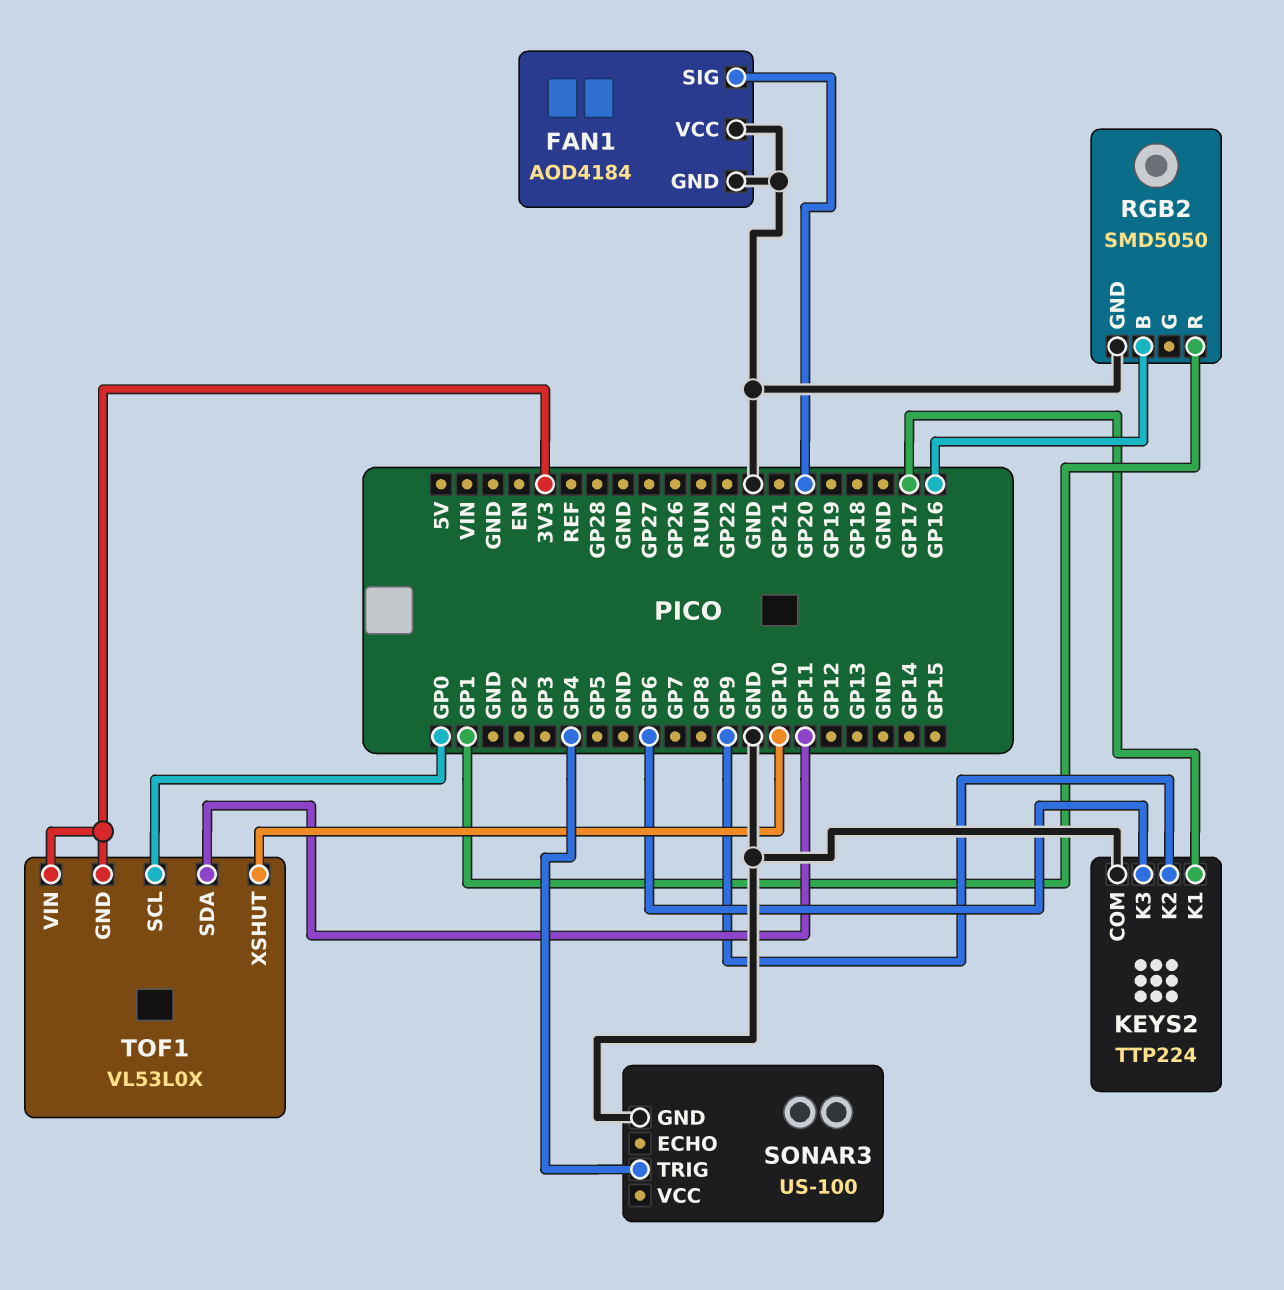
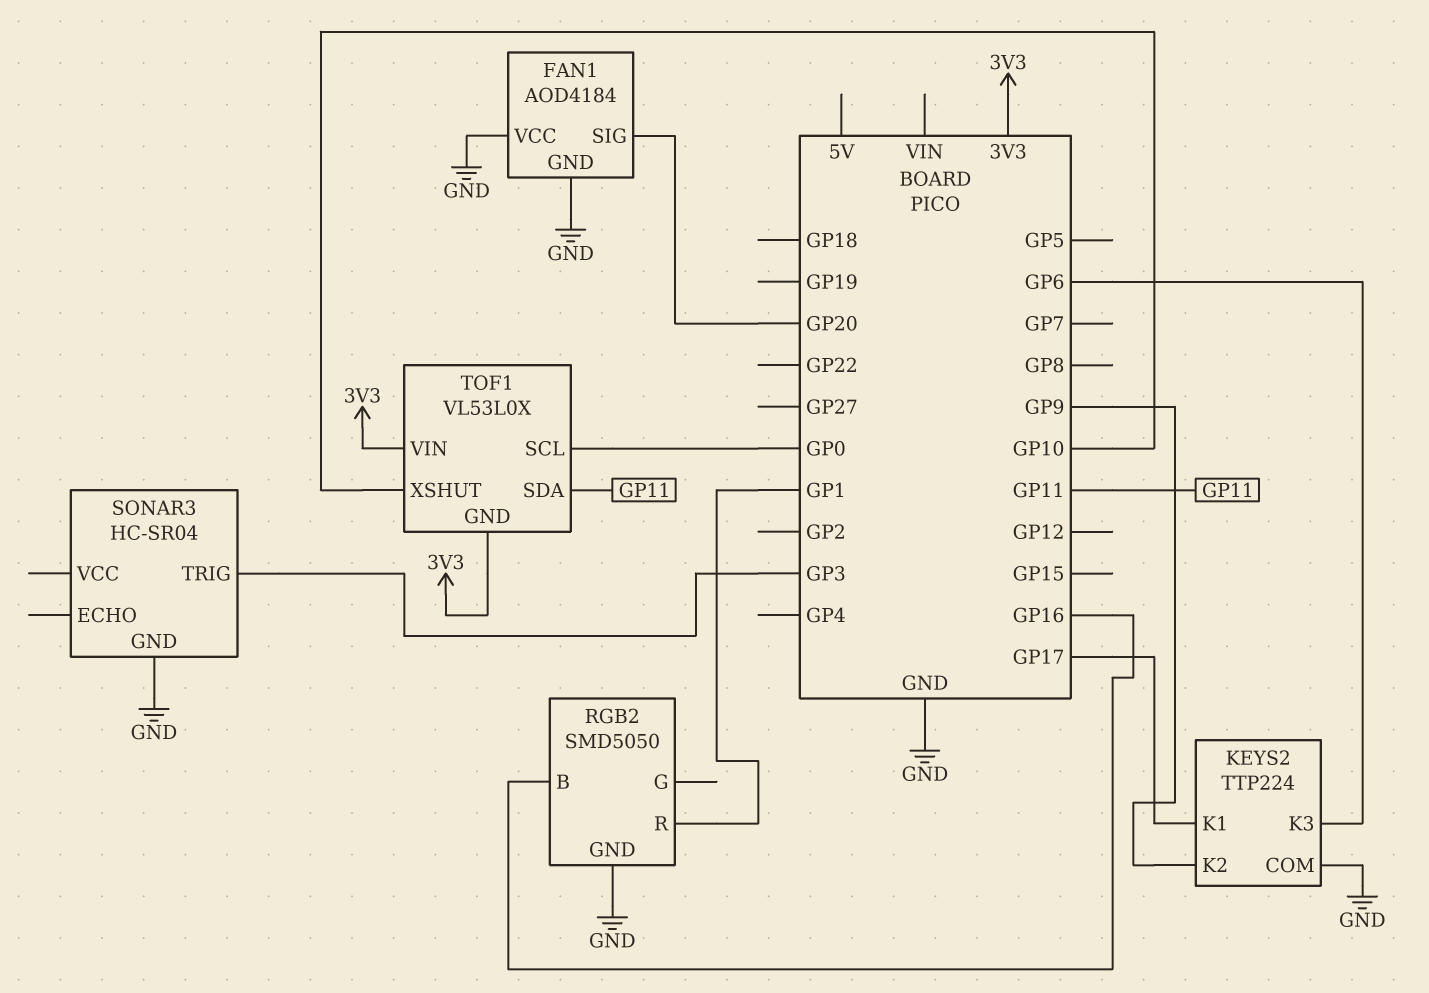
SONAR3: US-100 -> HC-SR04
SONAR3 pin TRIG: GP4 -> GP3

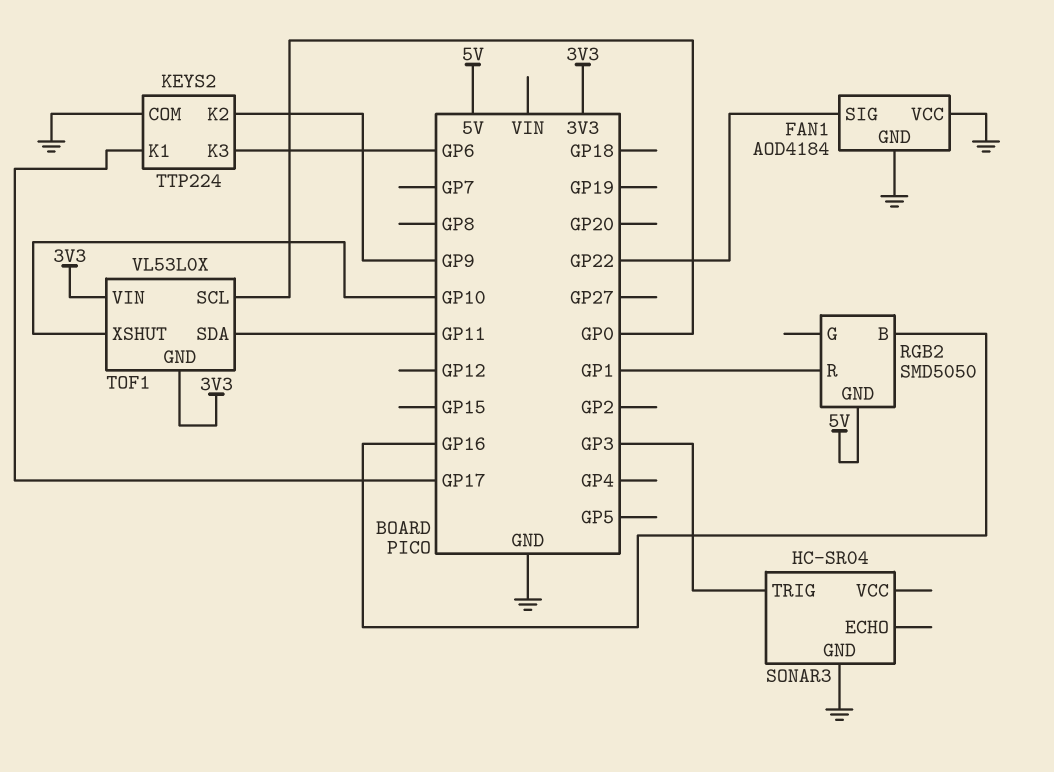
FAN1 pin SIG: GP20 -> GP22
RGB2 pin GND: GND -> 5V

